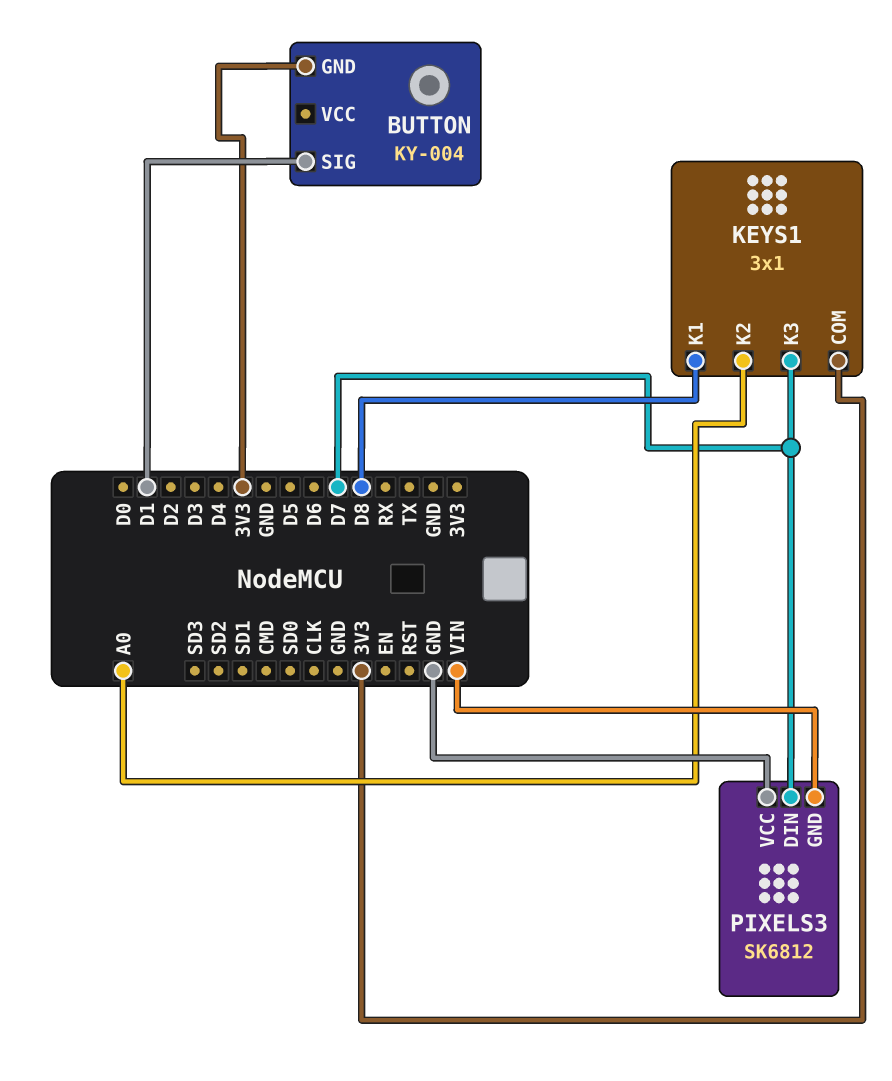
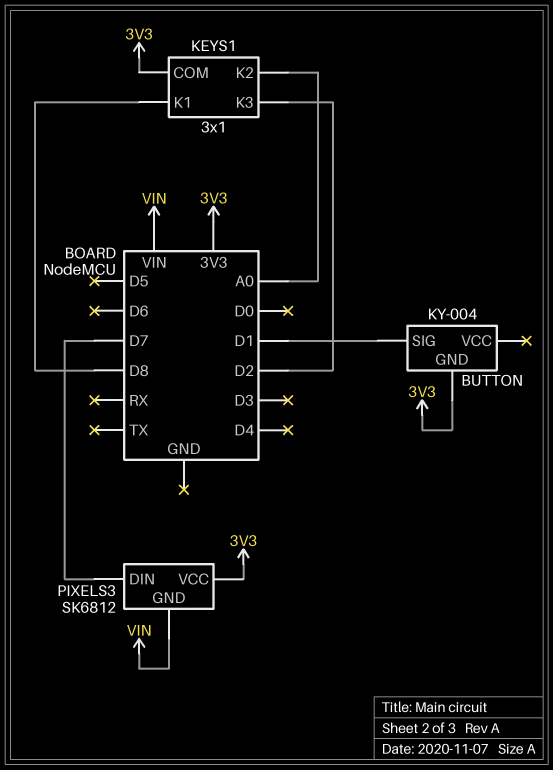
KEYS1 pin K3: D7 -> D2
PIXELS3 pin VCC: GND -> 3V3

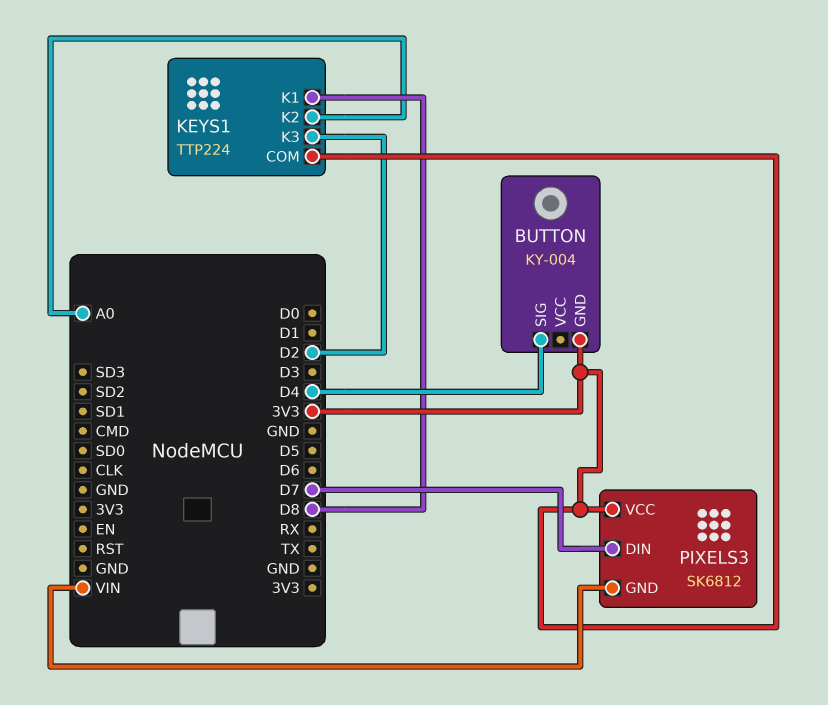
BUTTON pin SIG: D1 -> D4
KEYS1: 3x1 -> TTP224

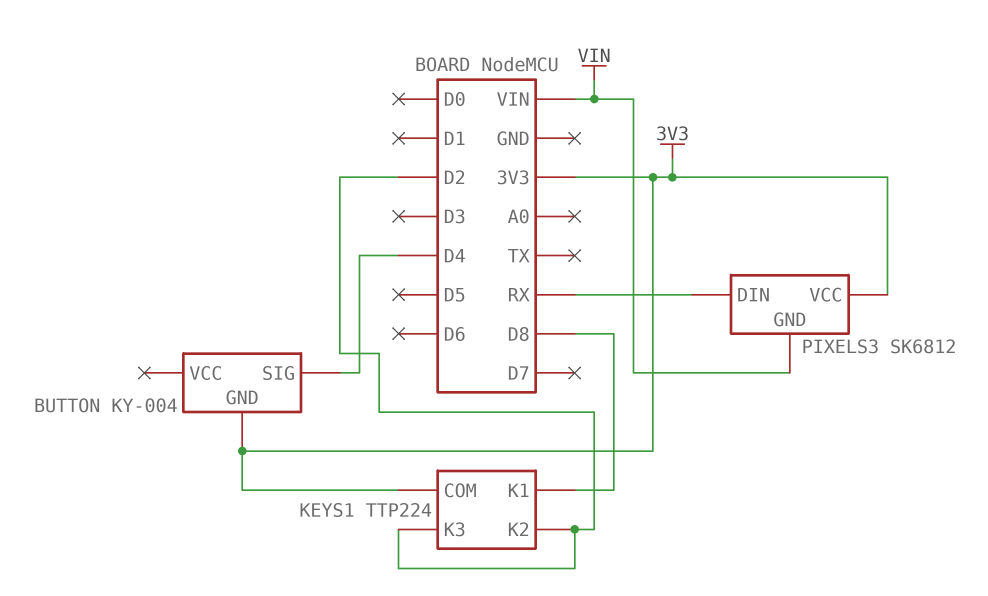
KEYS1 pin K2: A0 -> D2
PIXELS3 pin DIN: D7 -> RX

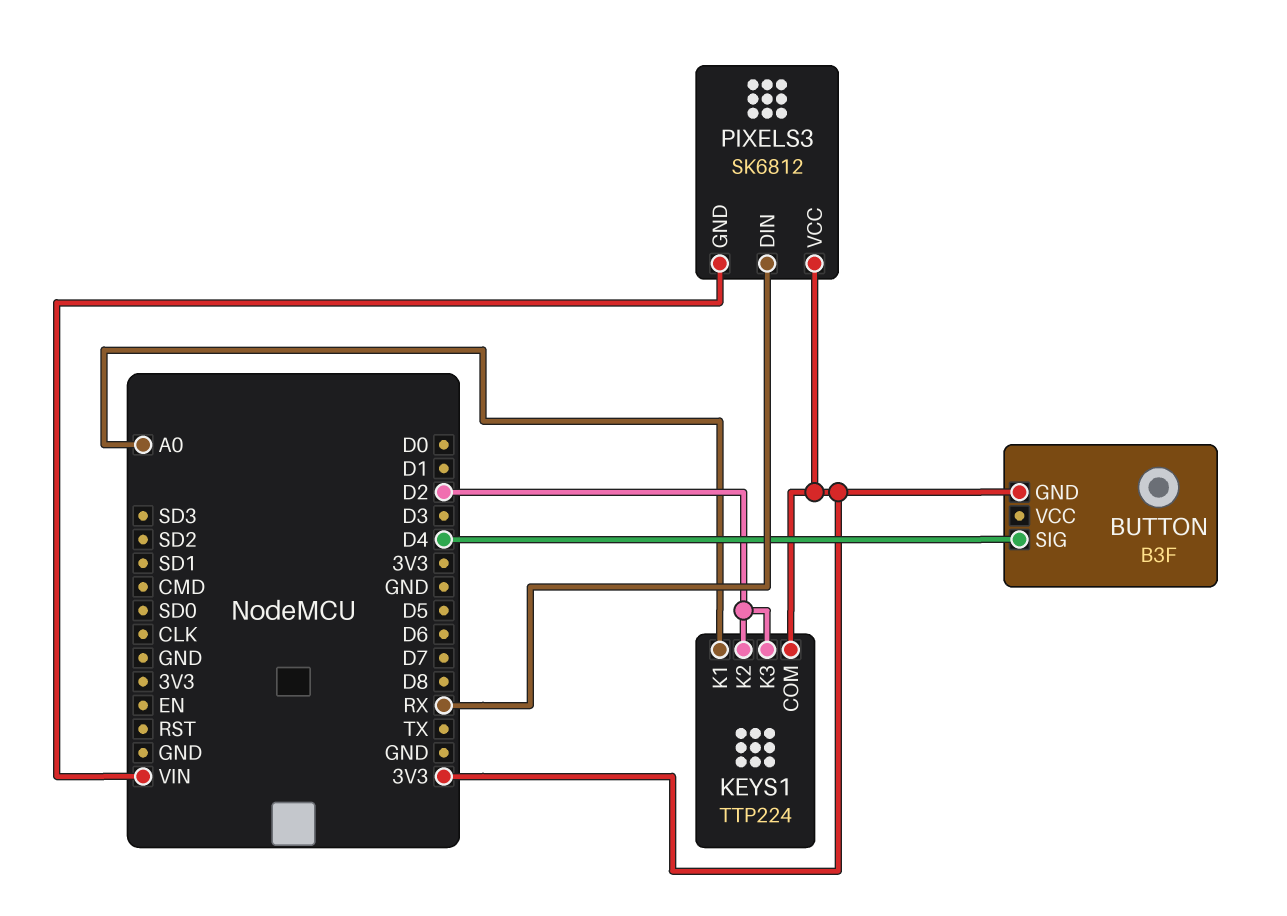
BUTTON: KY-004 -> B3F
KEYS1 pin K1: D8 -> A0

